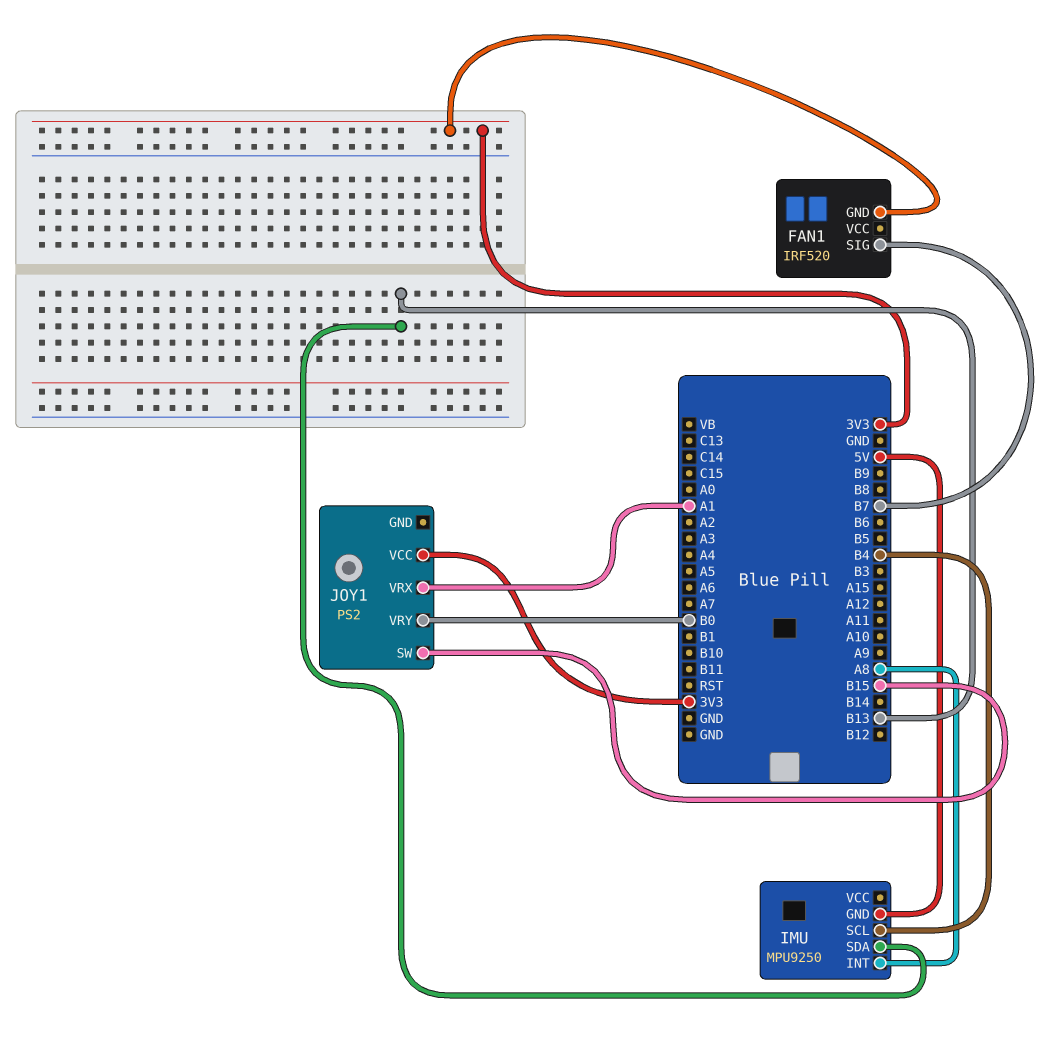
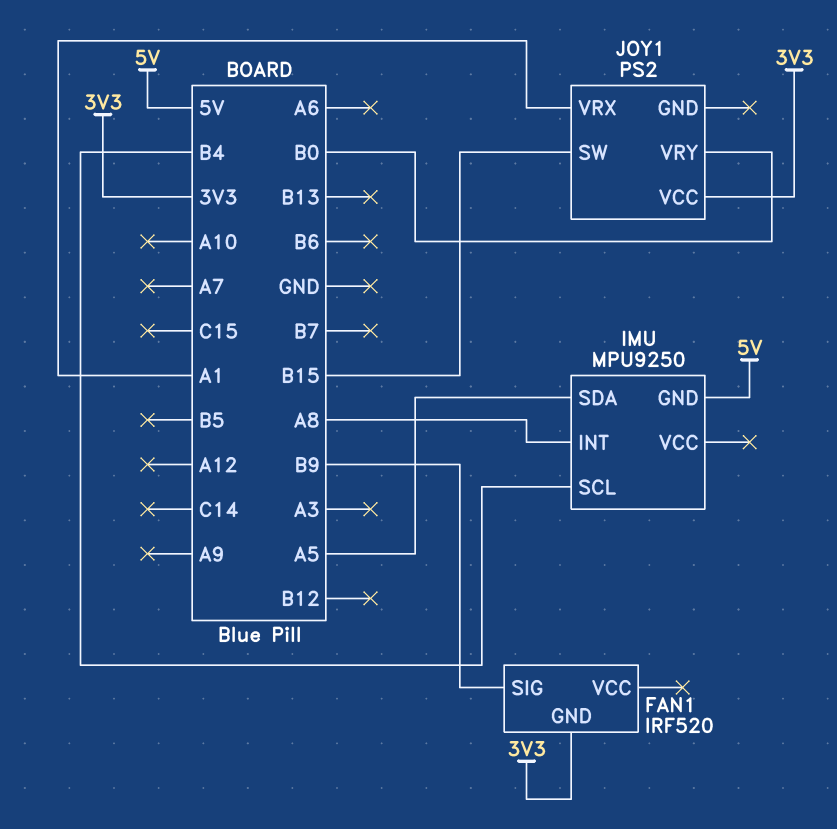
FAN1 pin SIG: B7 -> B9
IMU pin SDA: B13 -> A5

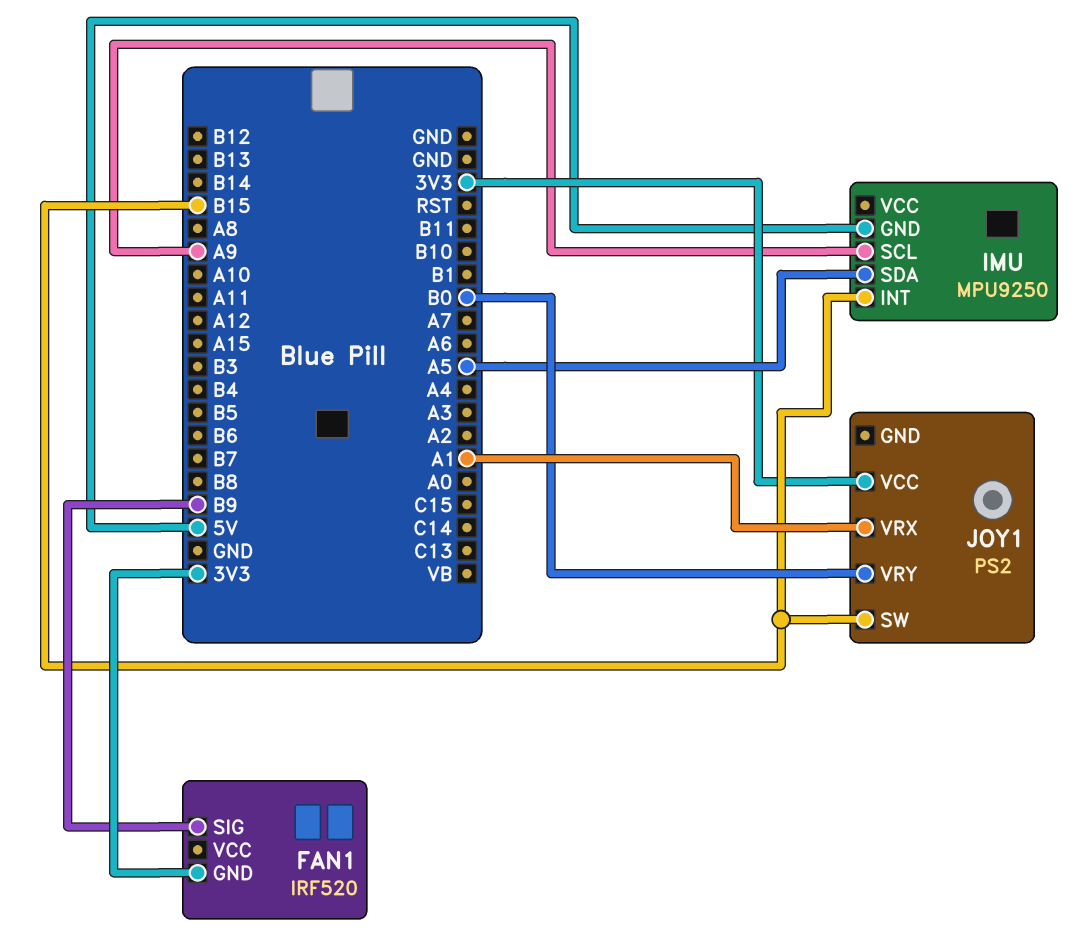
IMU pin INT: A8 -> B15
IMU pin SCL: B4 -> A9

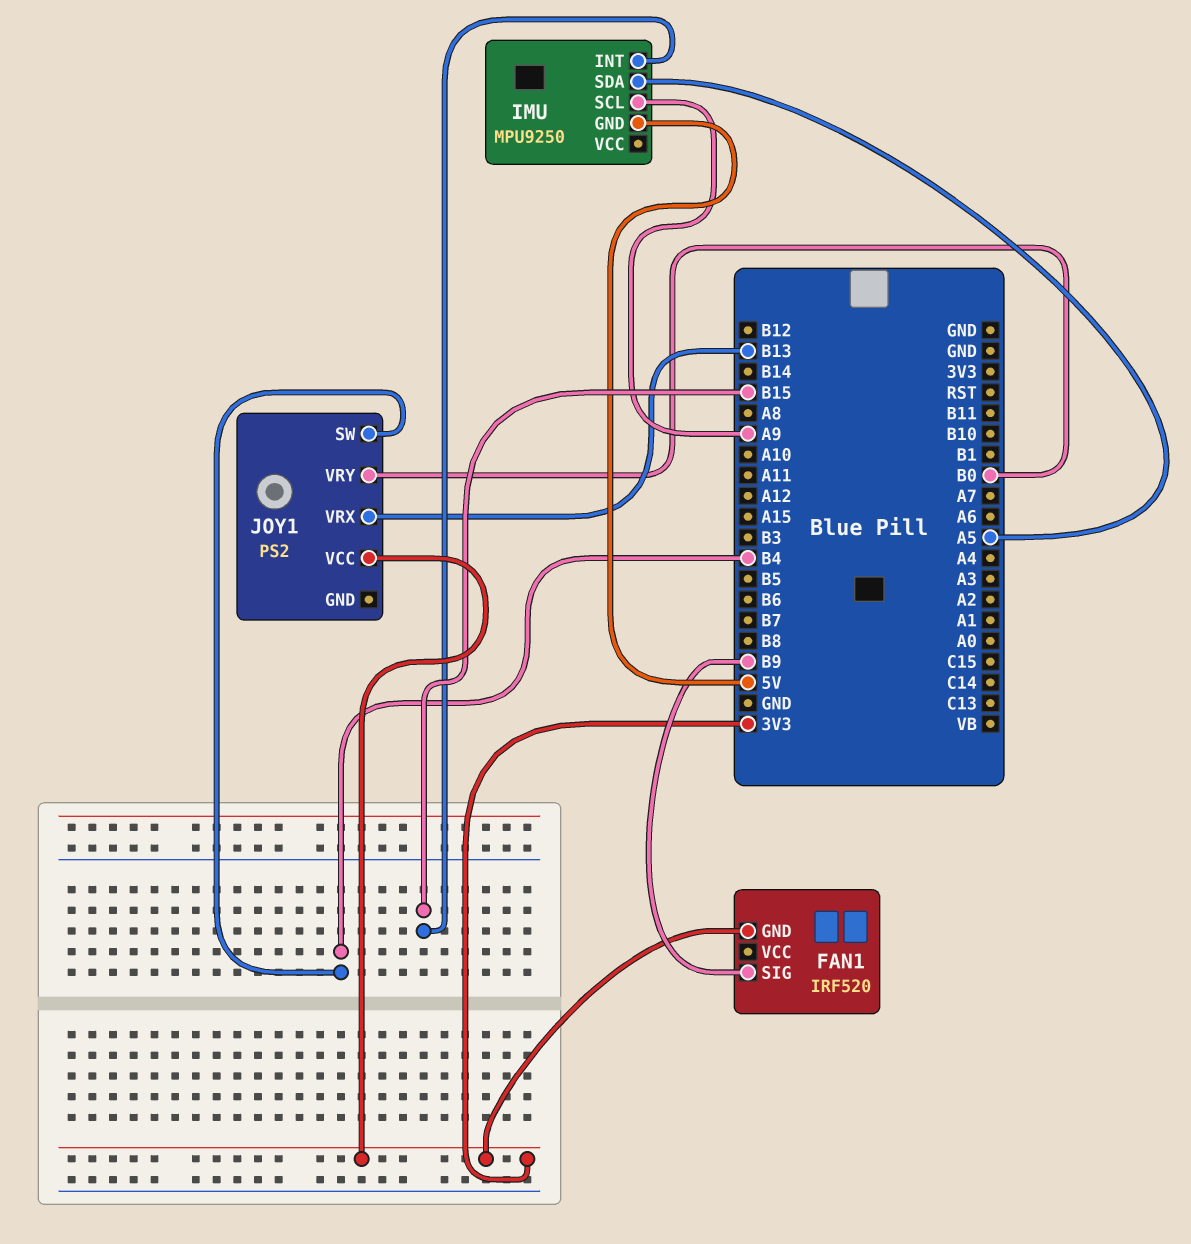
JOY1 pin SW: B15 -> B4
JOY1 pin VRX: A1 -> B13

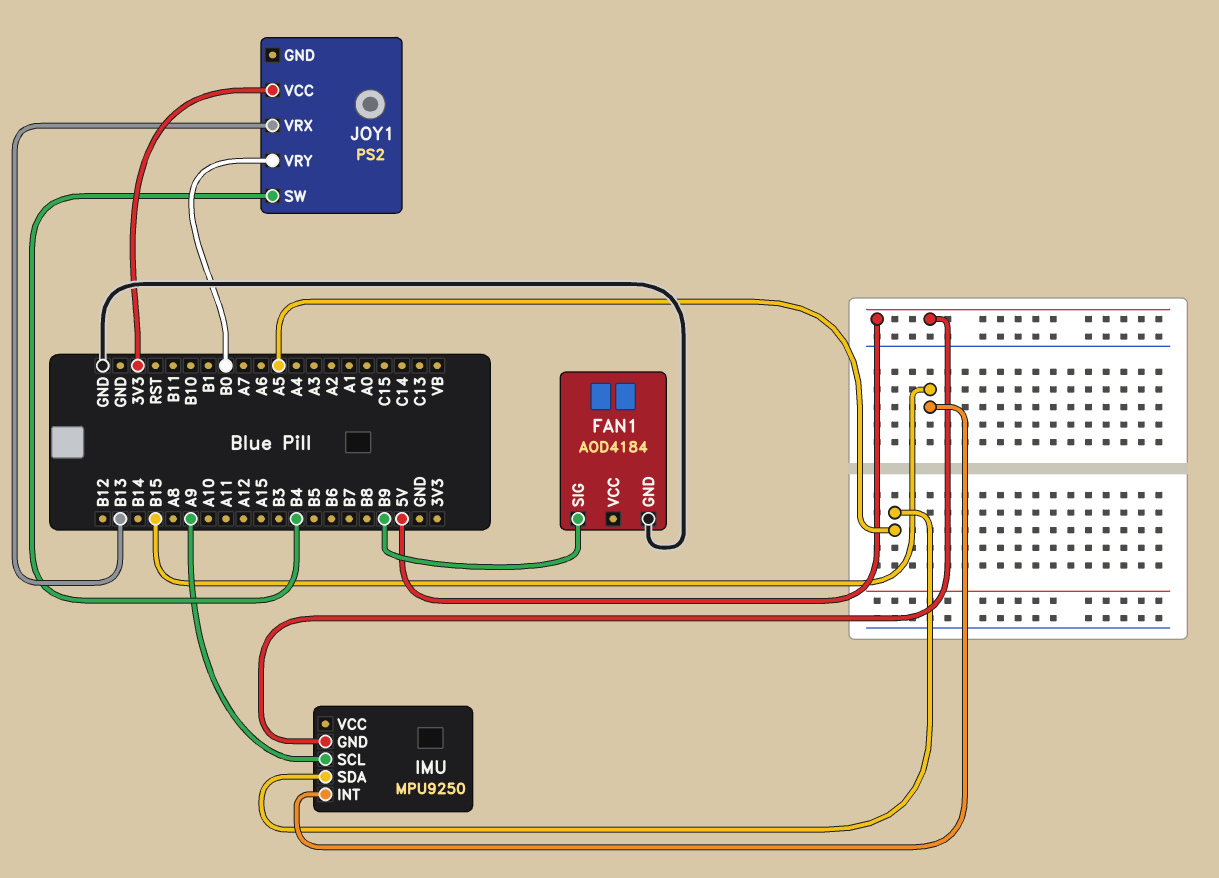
FAN1: IRF520 -> AOD4184
FAN1 pin GND: 3V3 -> GND

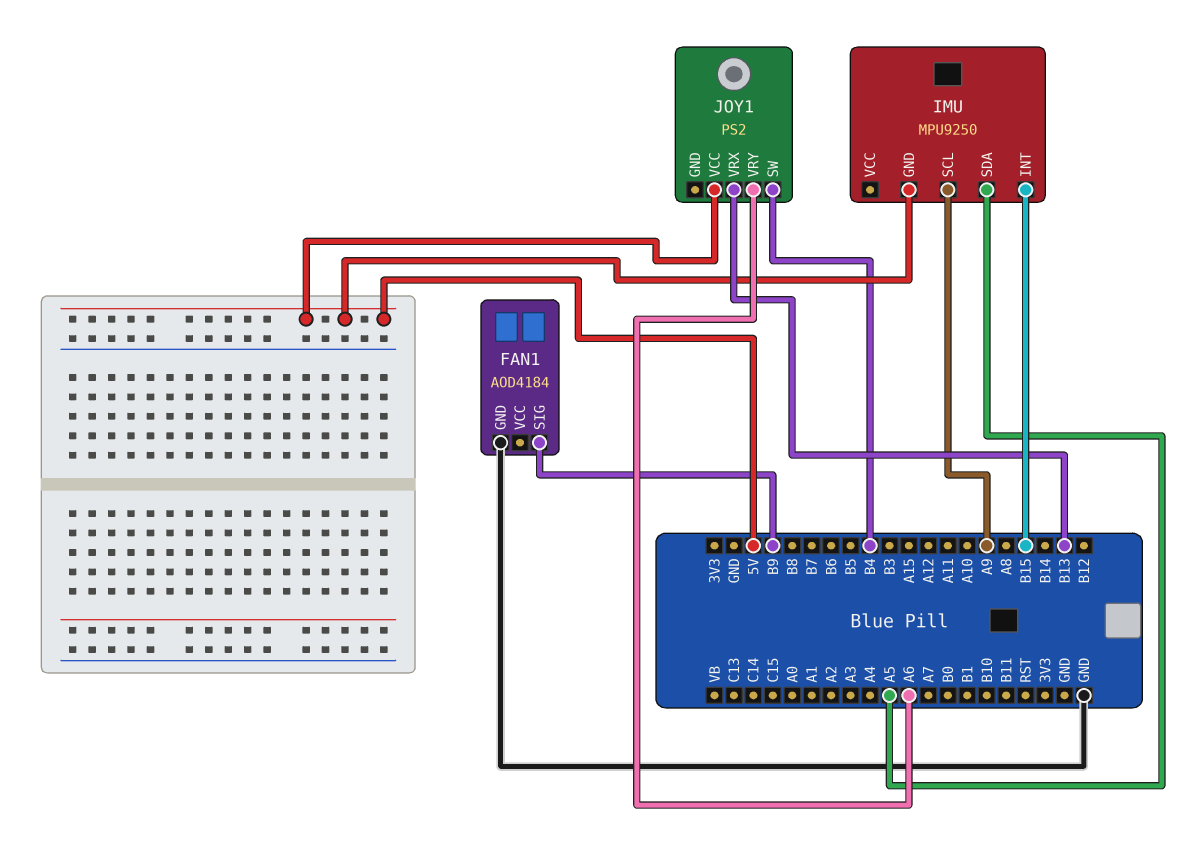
JOY1 pin VCC: 3V3 -> 5V
JOY1 pin VRY: B0 -> A6

